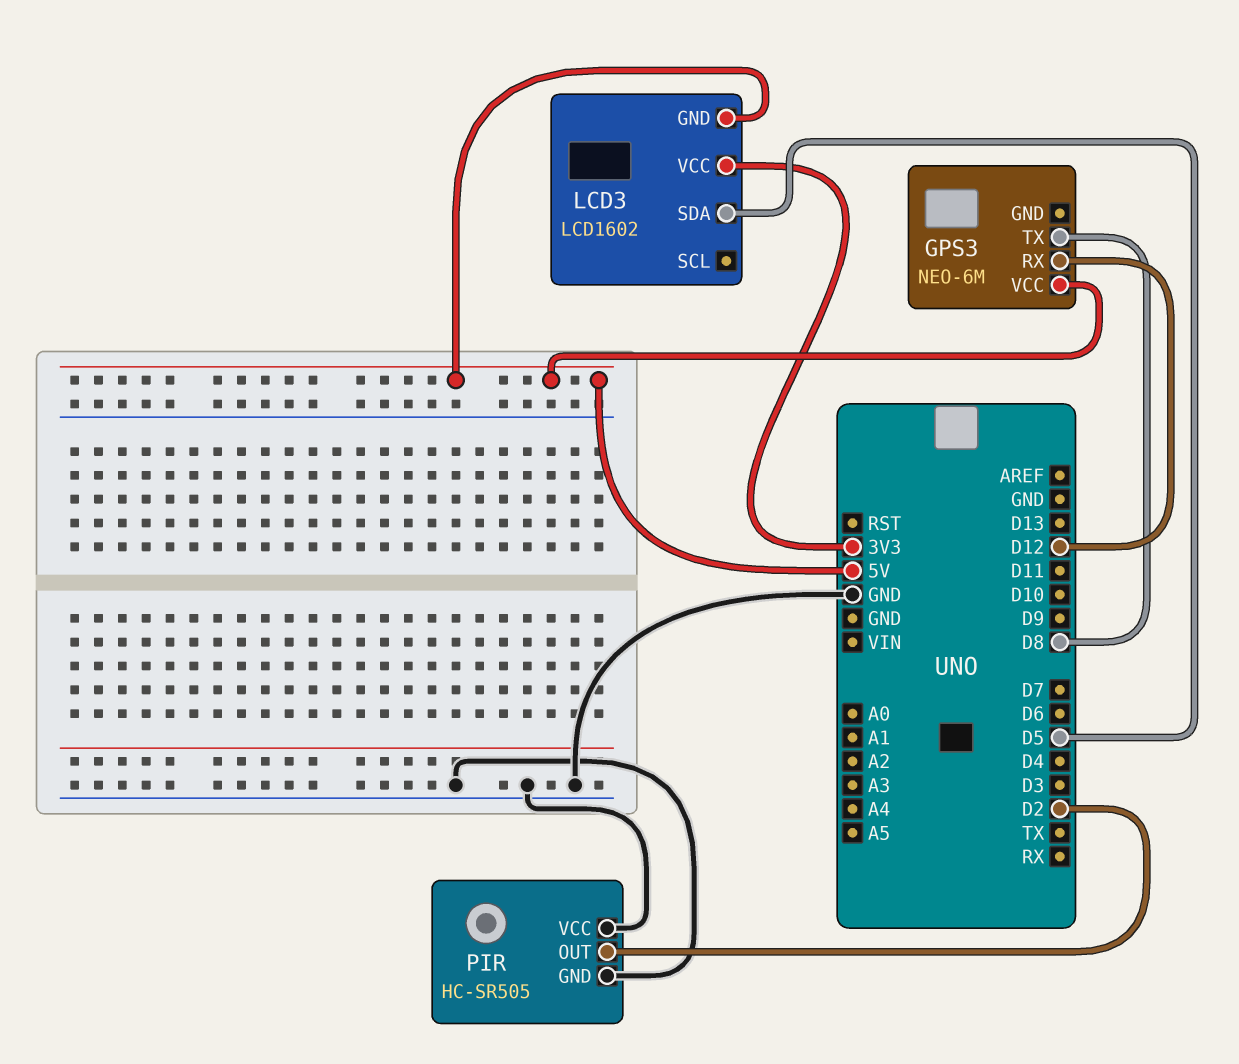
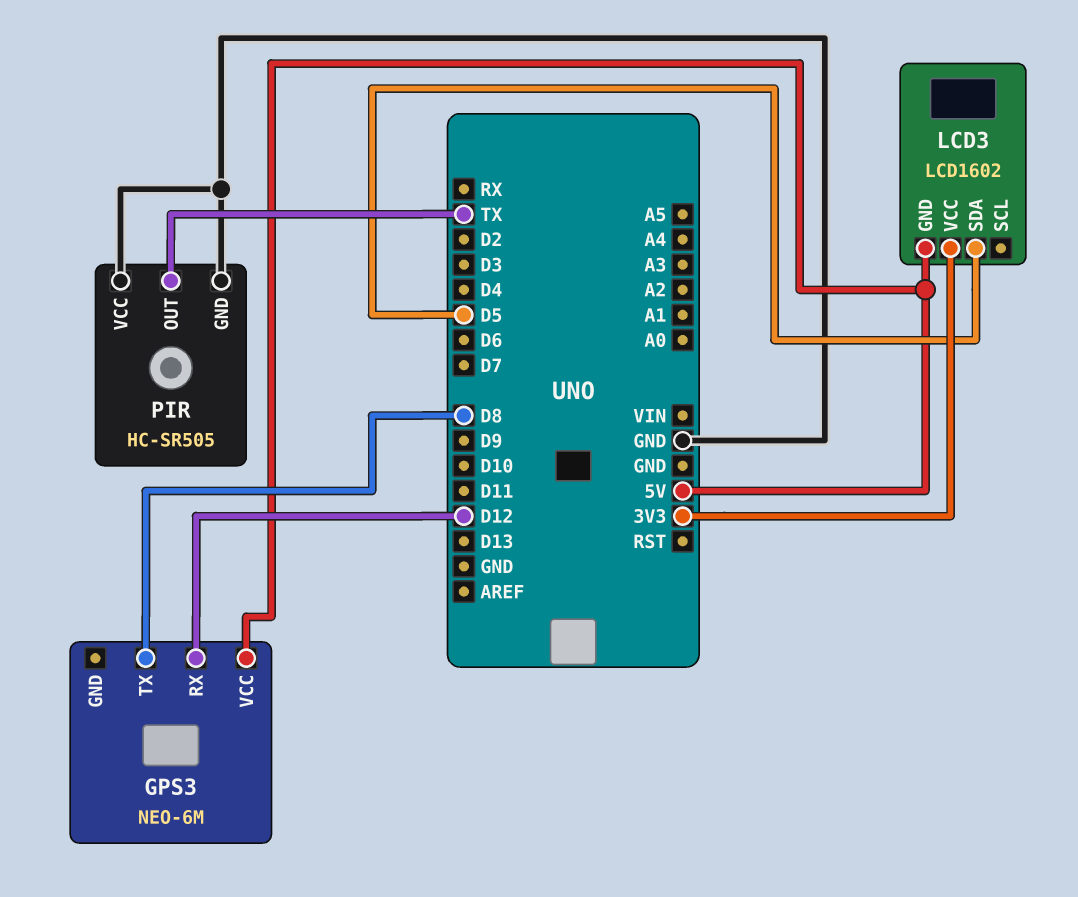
PIR pin OUT: D2 -> TX

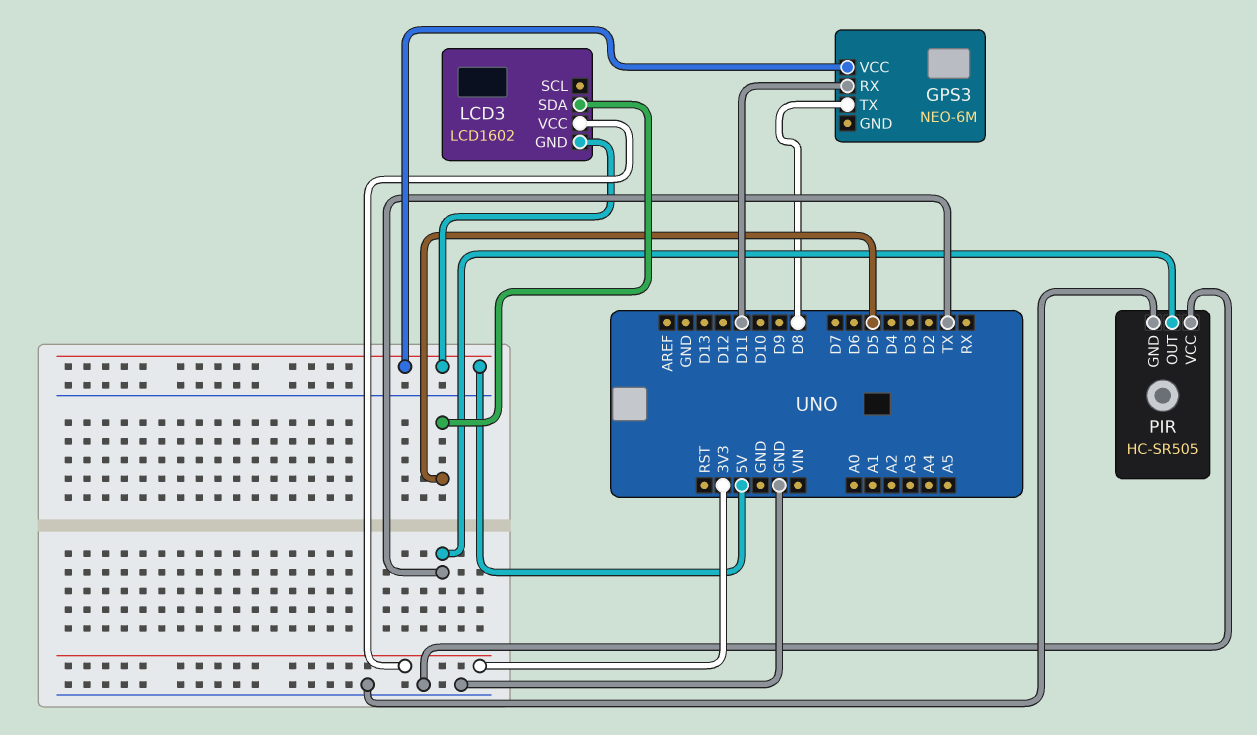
GPS3 pin RX: D12 -> D11

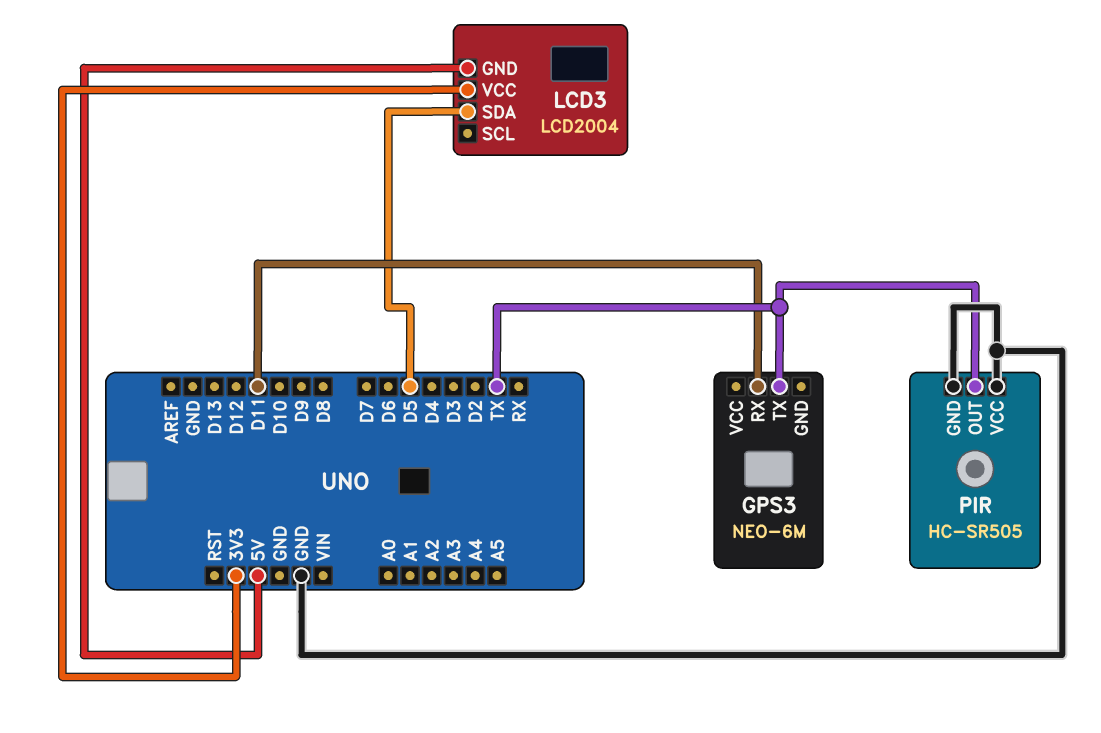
GPS3 pin TX: D8 -> TX
GPS3 pin VCC: 5V -> none
LCD3: LCD1602 -> LCD2004

